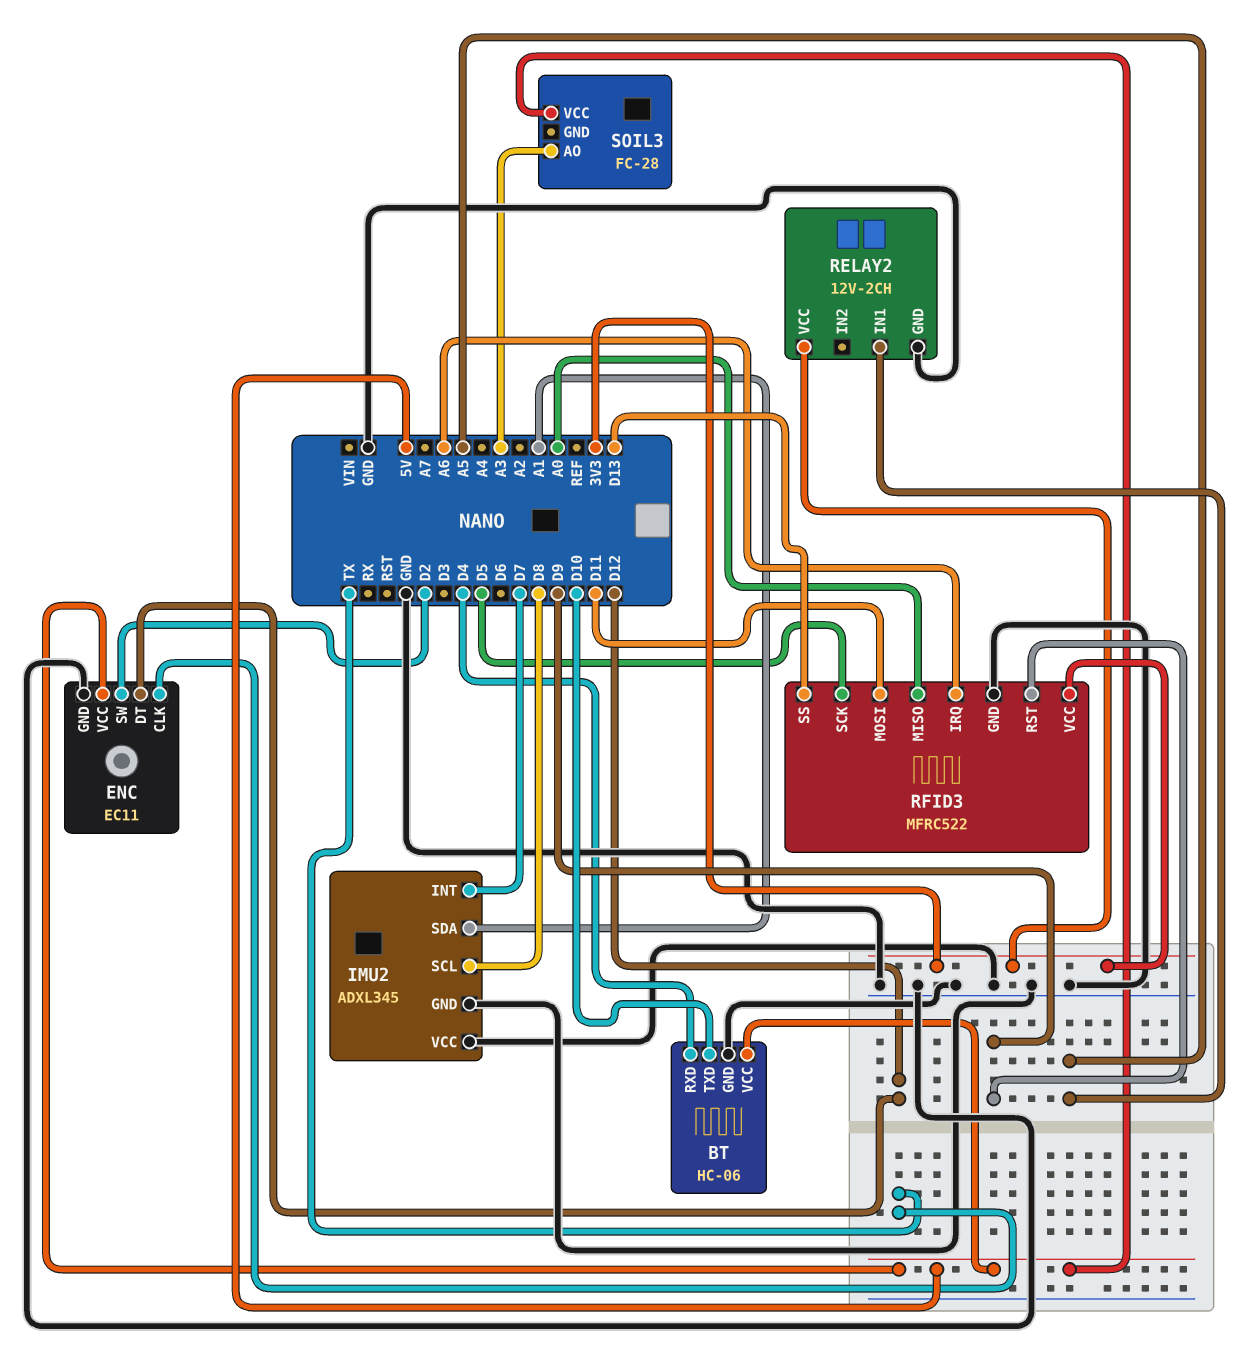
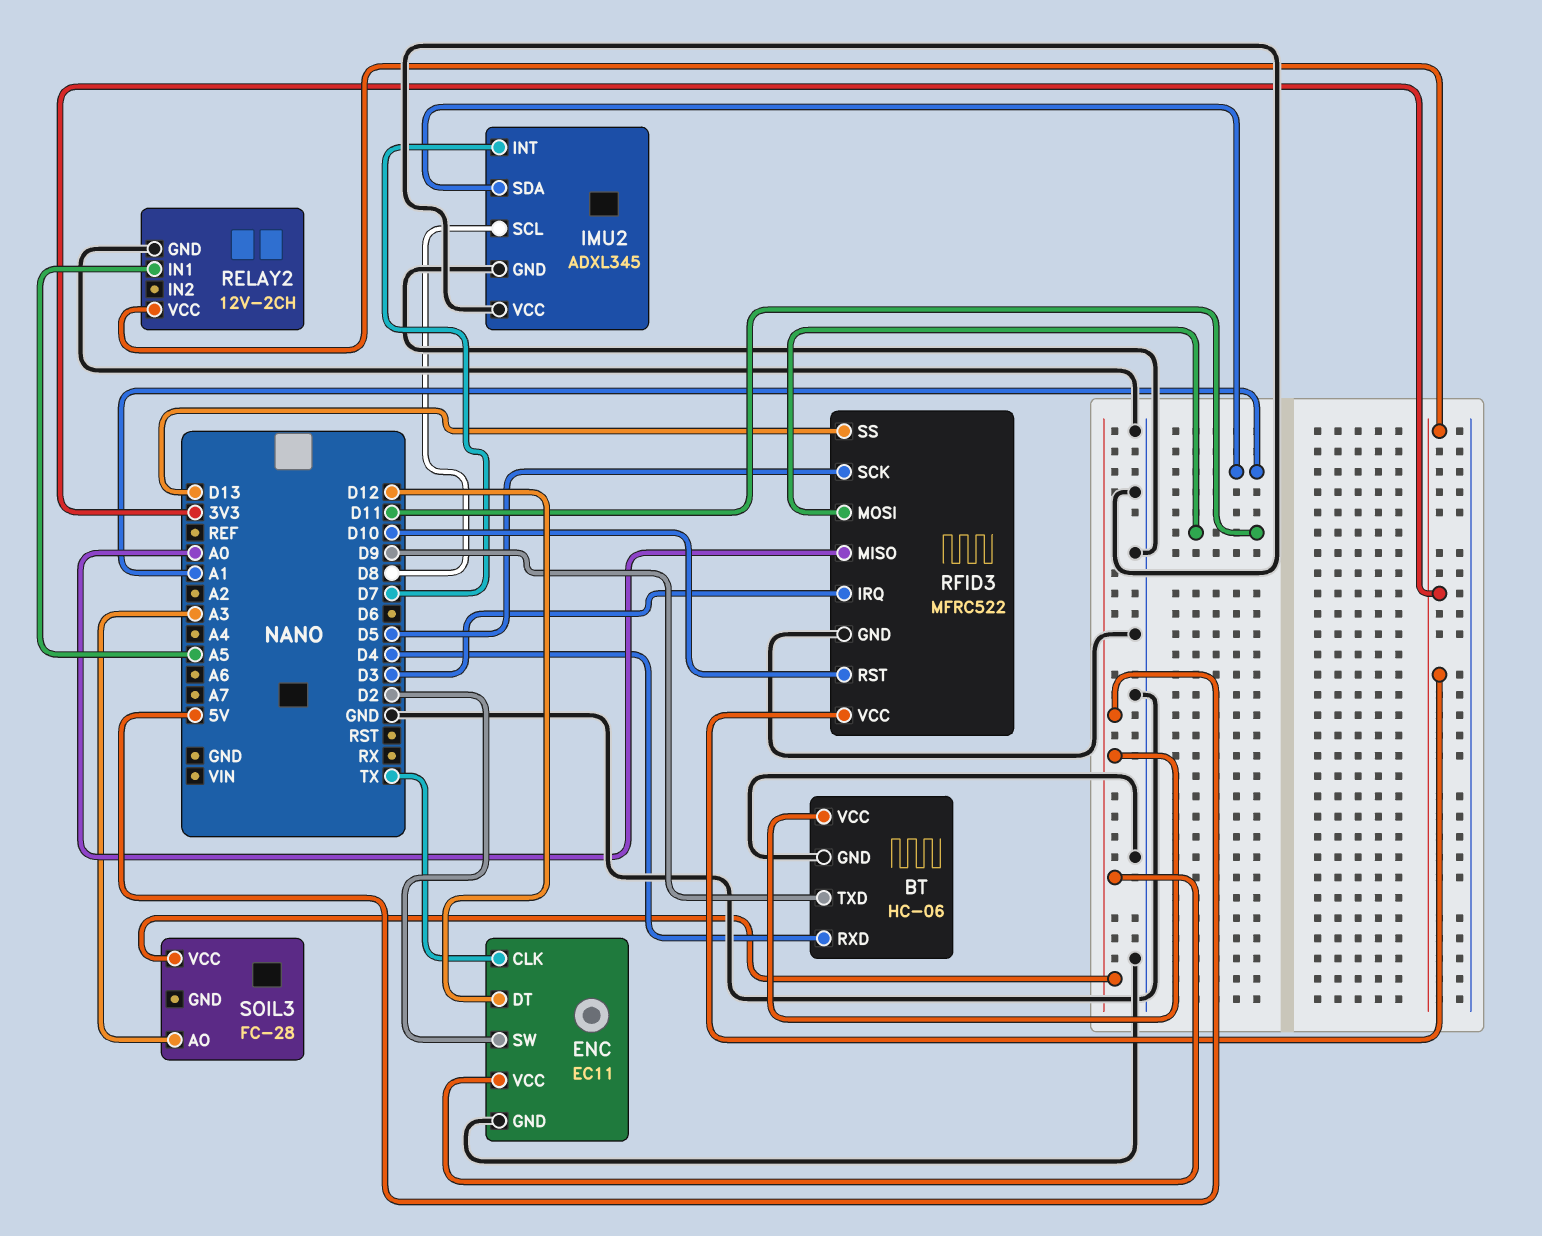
BT pin TXD: D10 -> D9
RFID3 pin IRQ: A6 -> D3
RFID3 pin RST: D9 -> D10

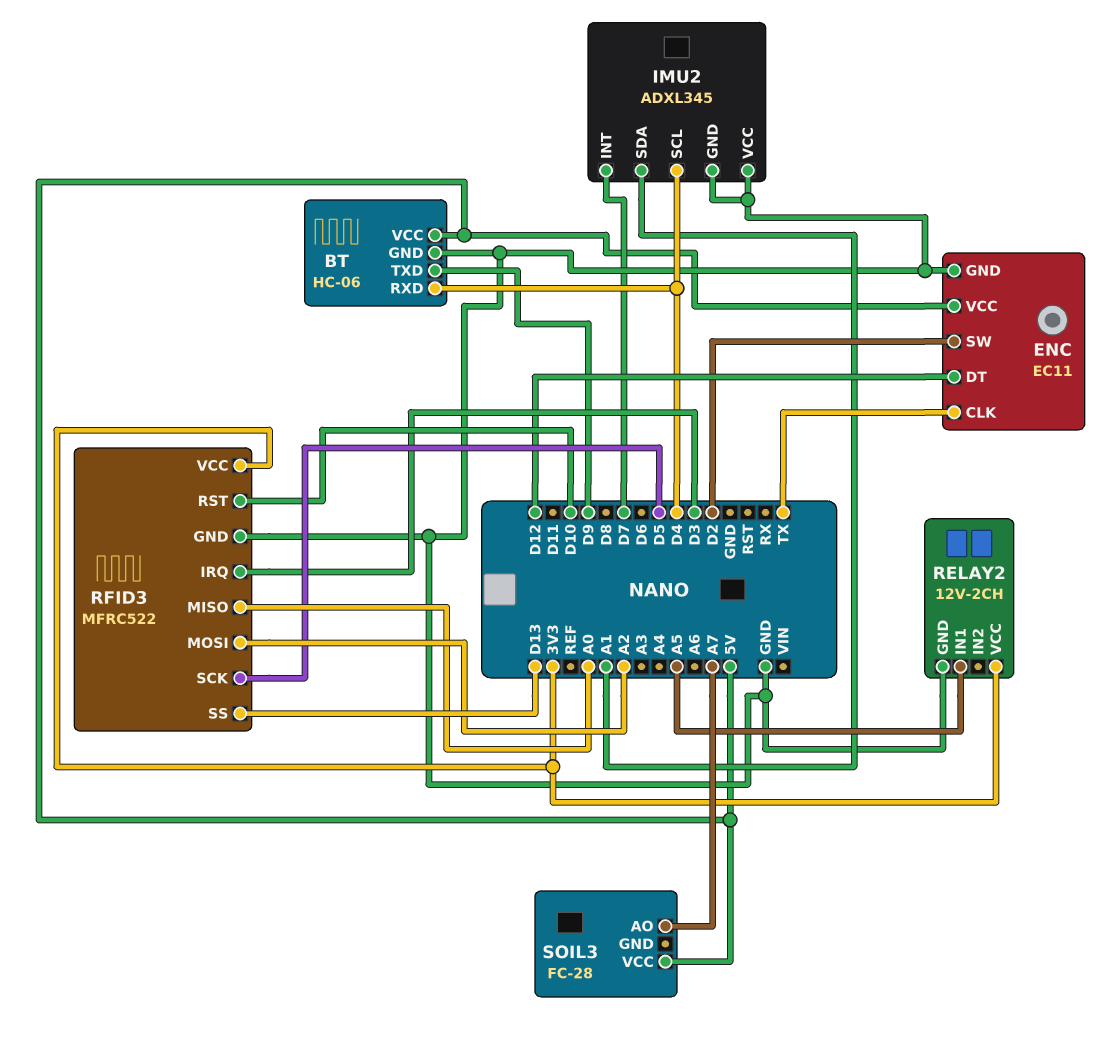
IMU2 pin SCL: D8 -> D4
RFID3 pin MOSI: D11 -> A2
SOIL3 pin AO: A3 -> A7

